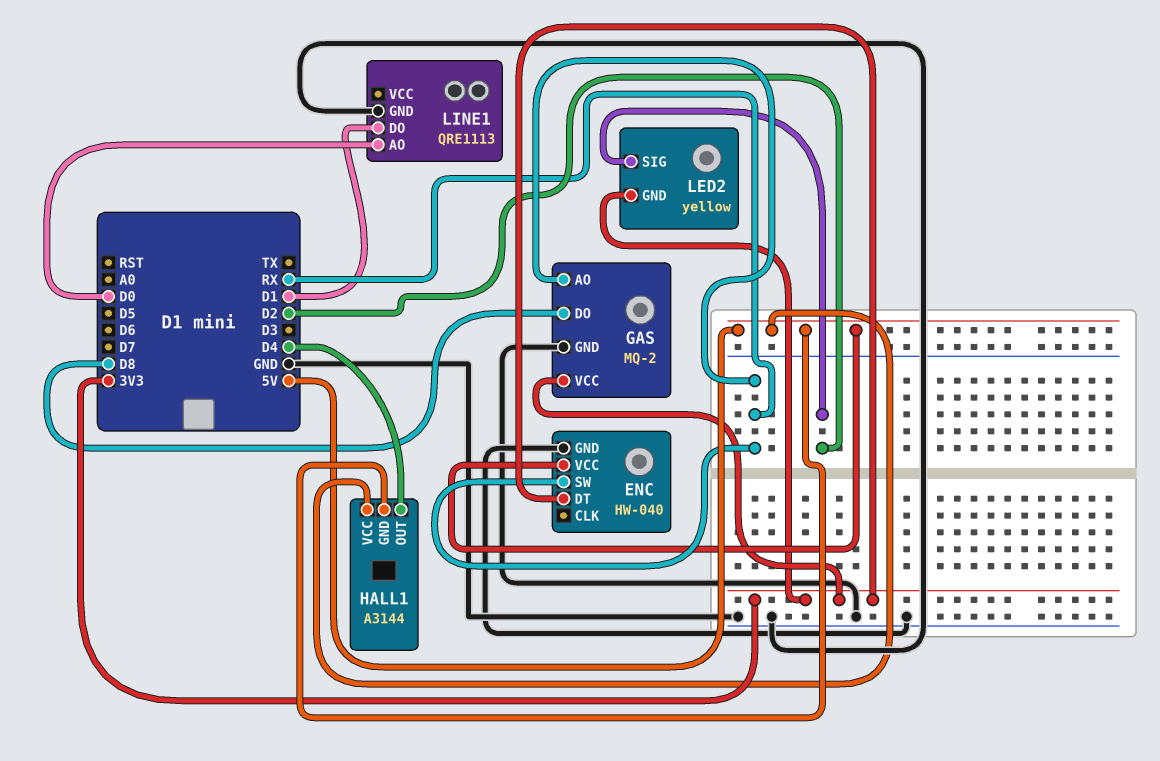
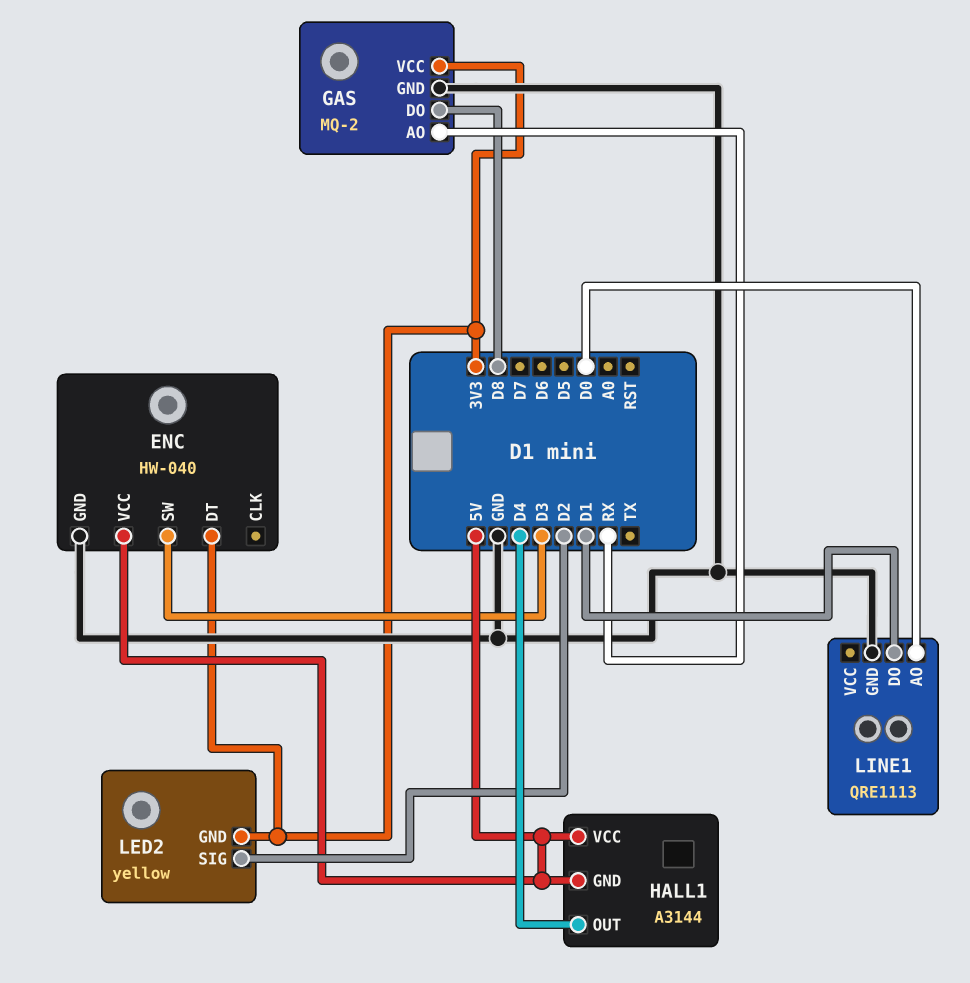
ENC pin SW: RX -> D3

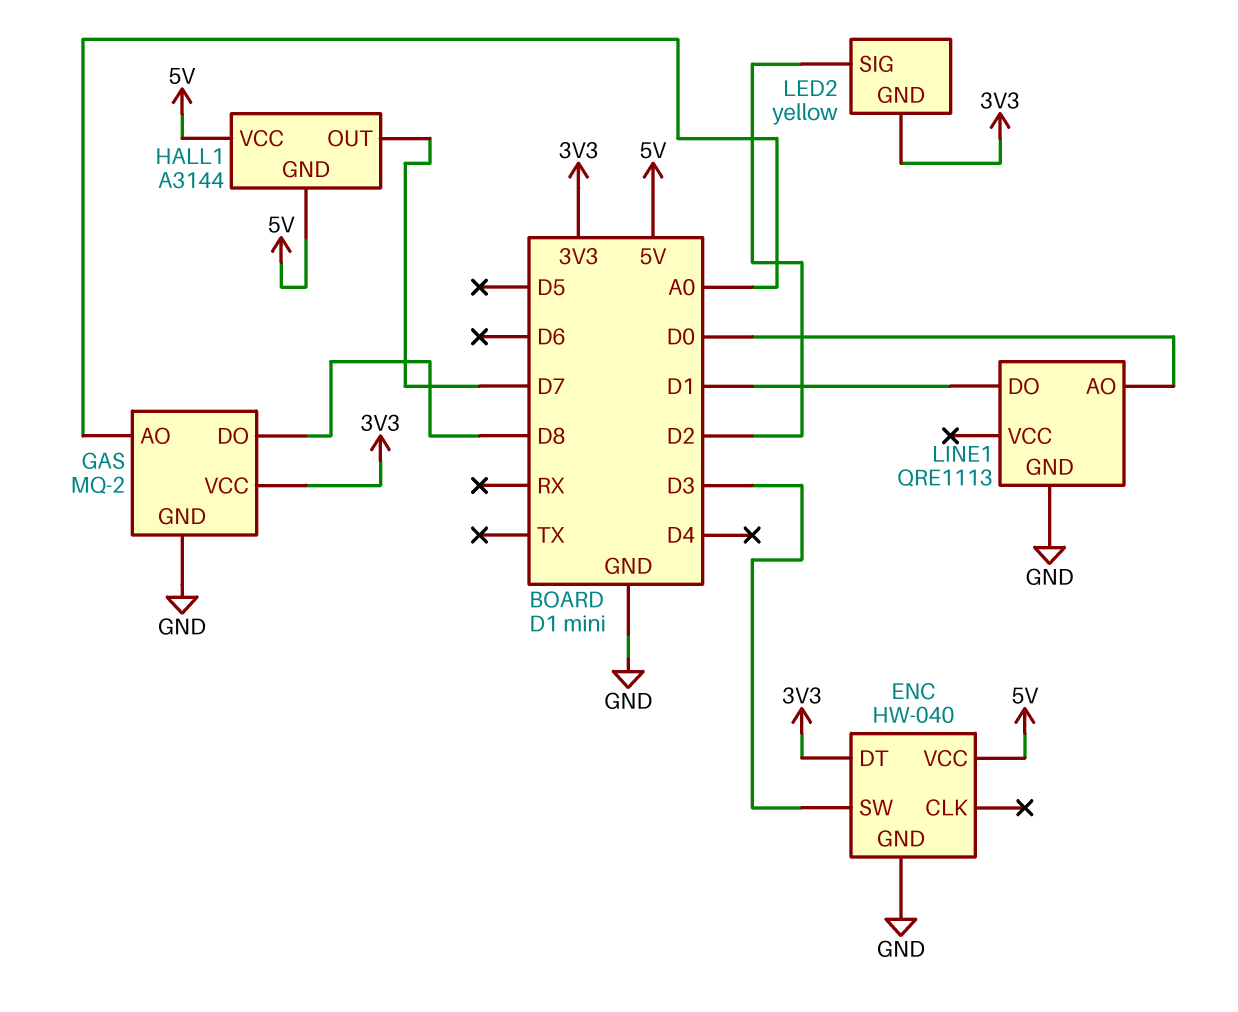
GAS pin AO: RX -> A0
HALL1 pin OUT: D4 -> D7

